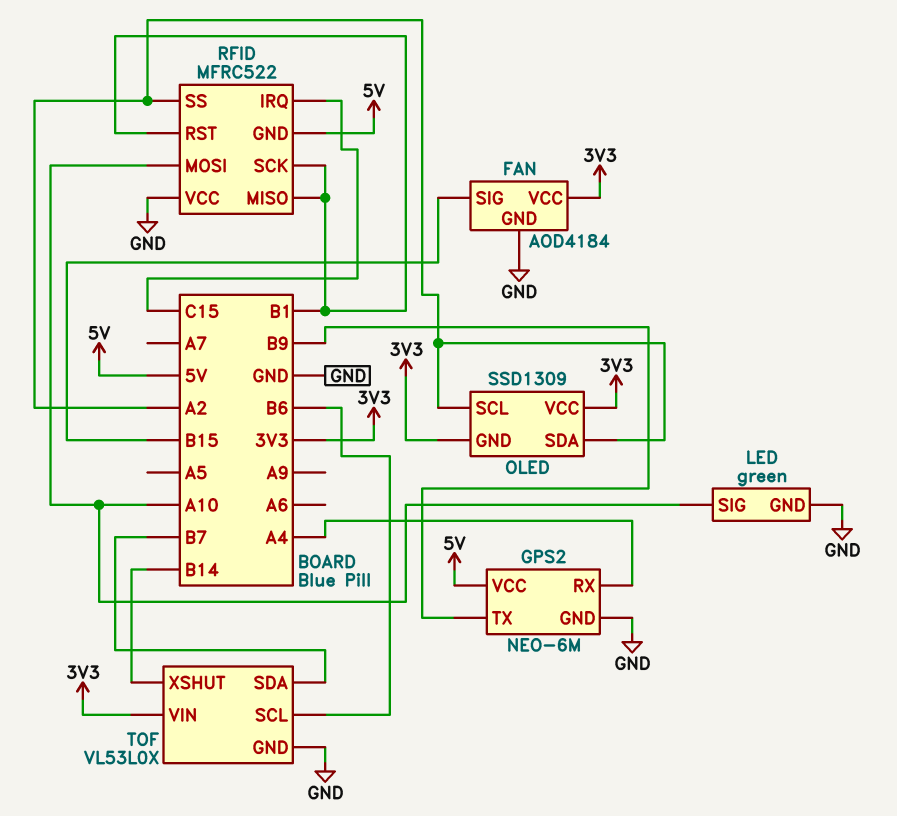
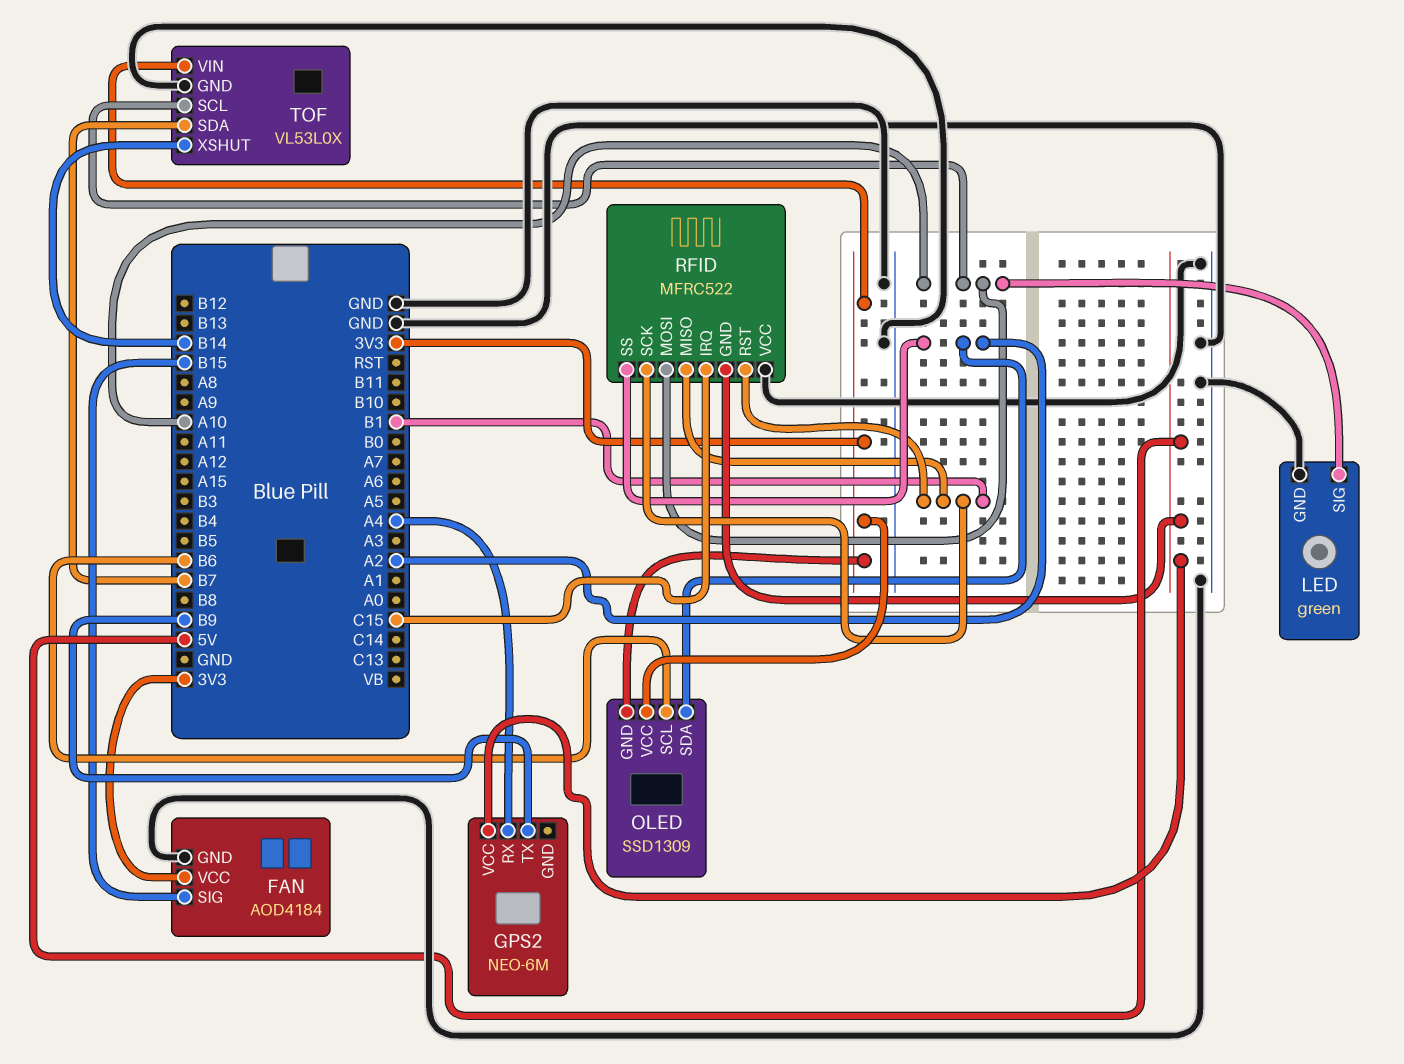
GPS2 pin GND: GND -> none
OLED pin SCL: A2 -> B6
TOF pin SCL: B6 -> A10

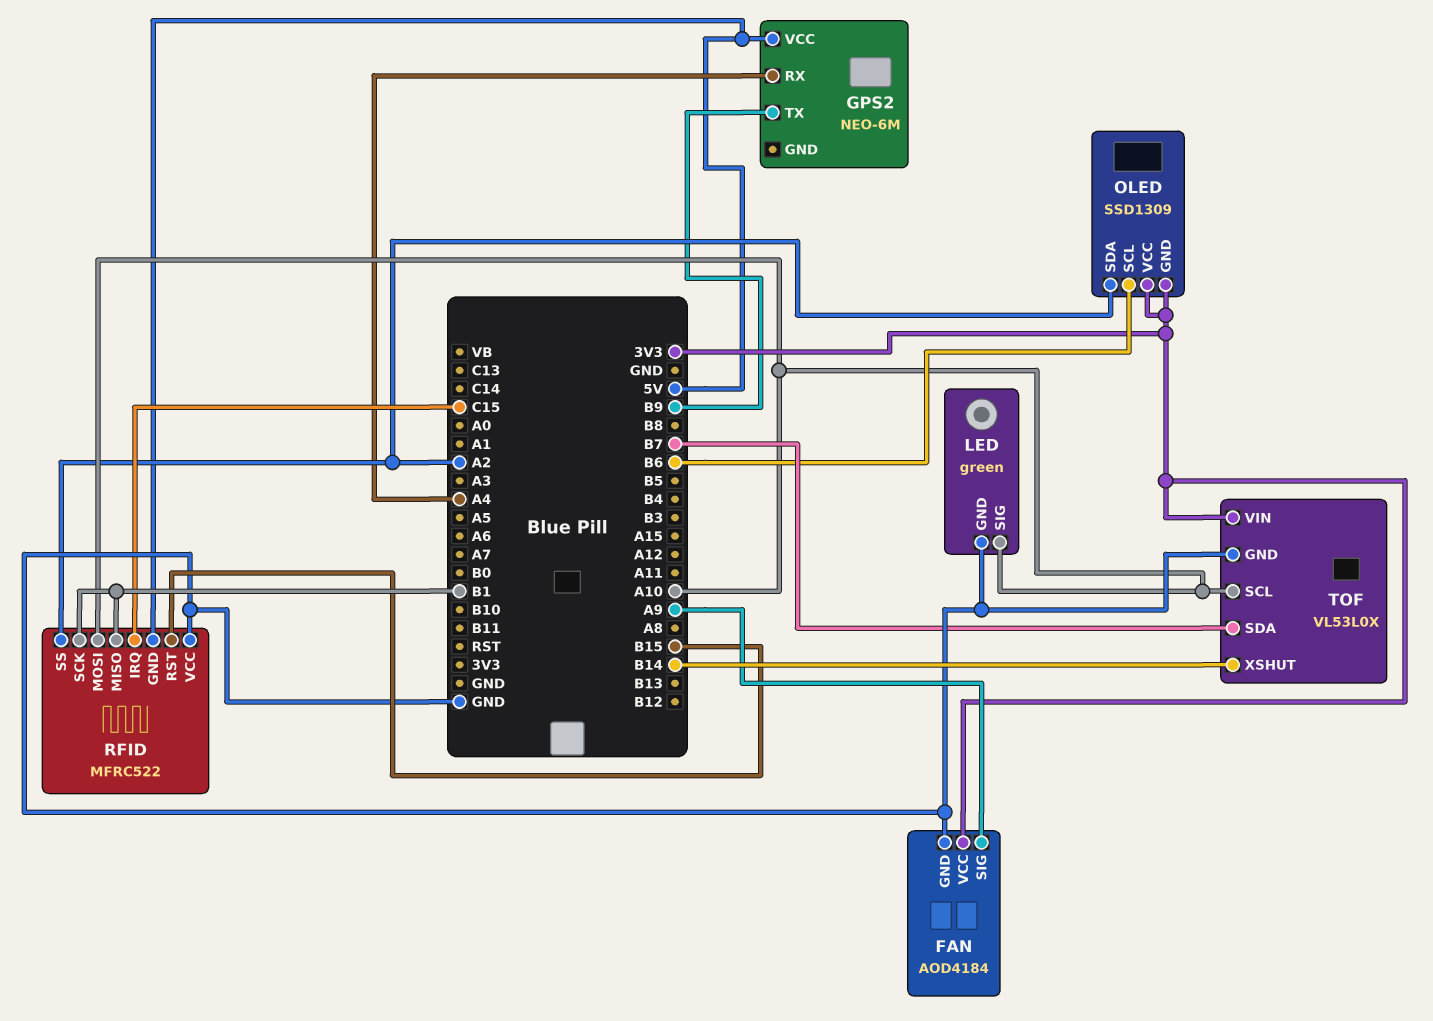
FAN pin SIG: B15 -> A9
RFID pin RST: B1 -> B15

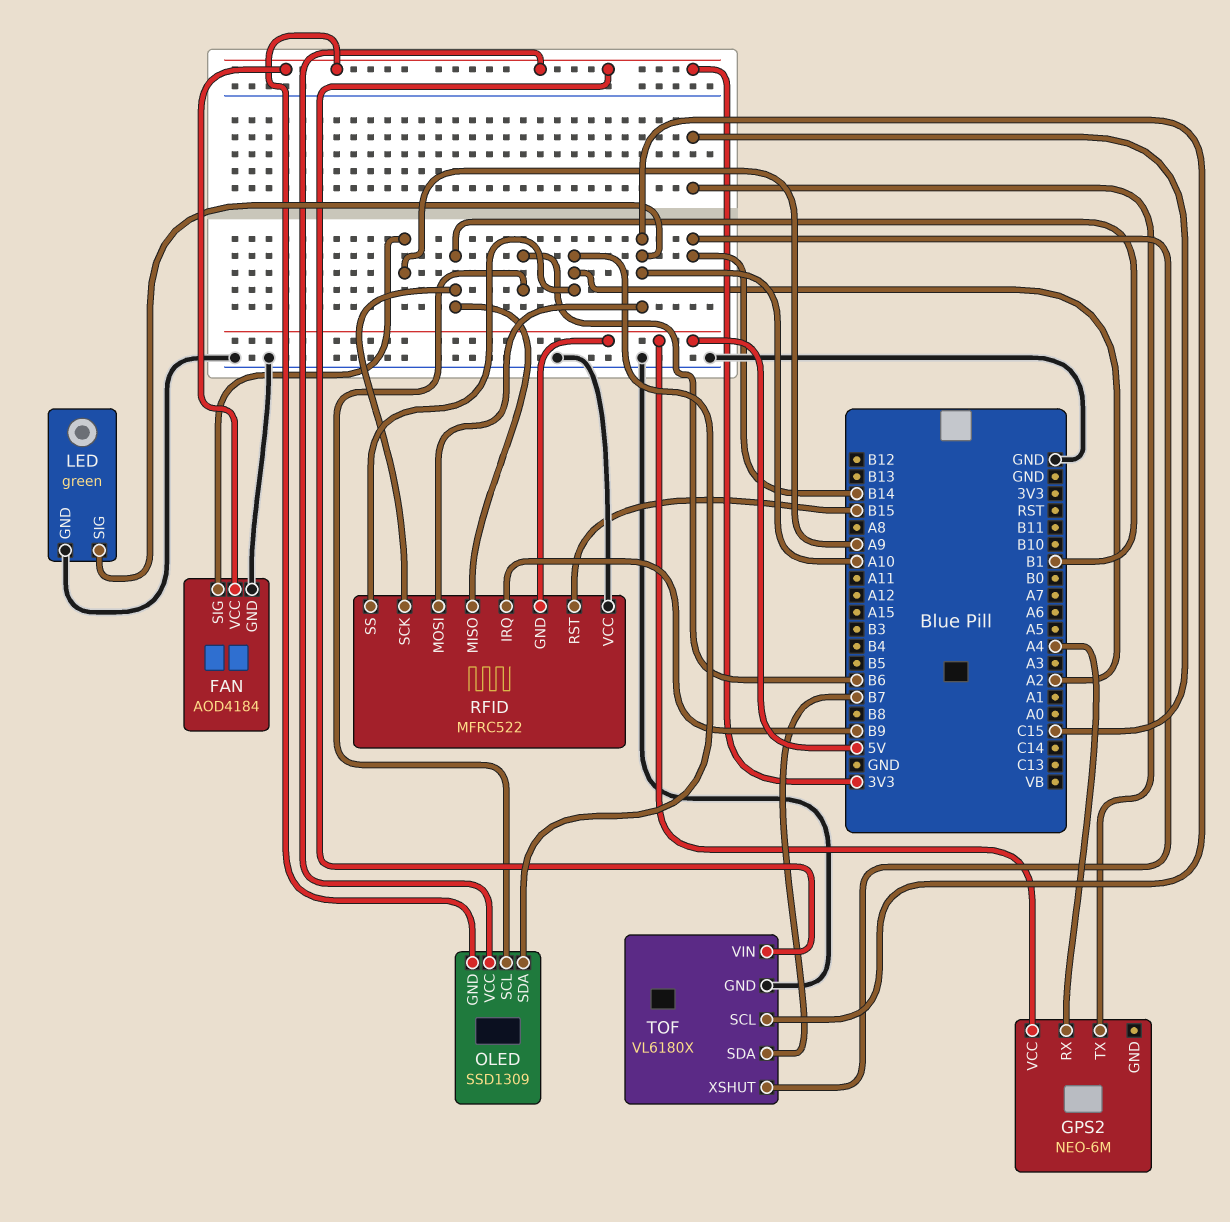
GPS2 pin TX: B9 -> C15
RFID pin IRQ: C15 -> B9
TOF: VL53L0X -> VL6180X

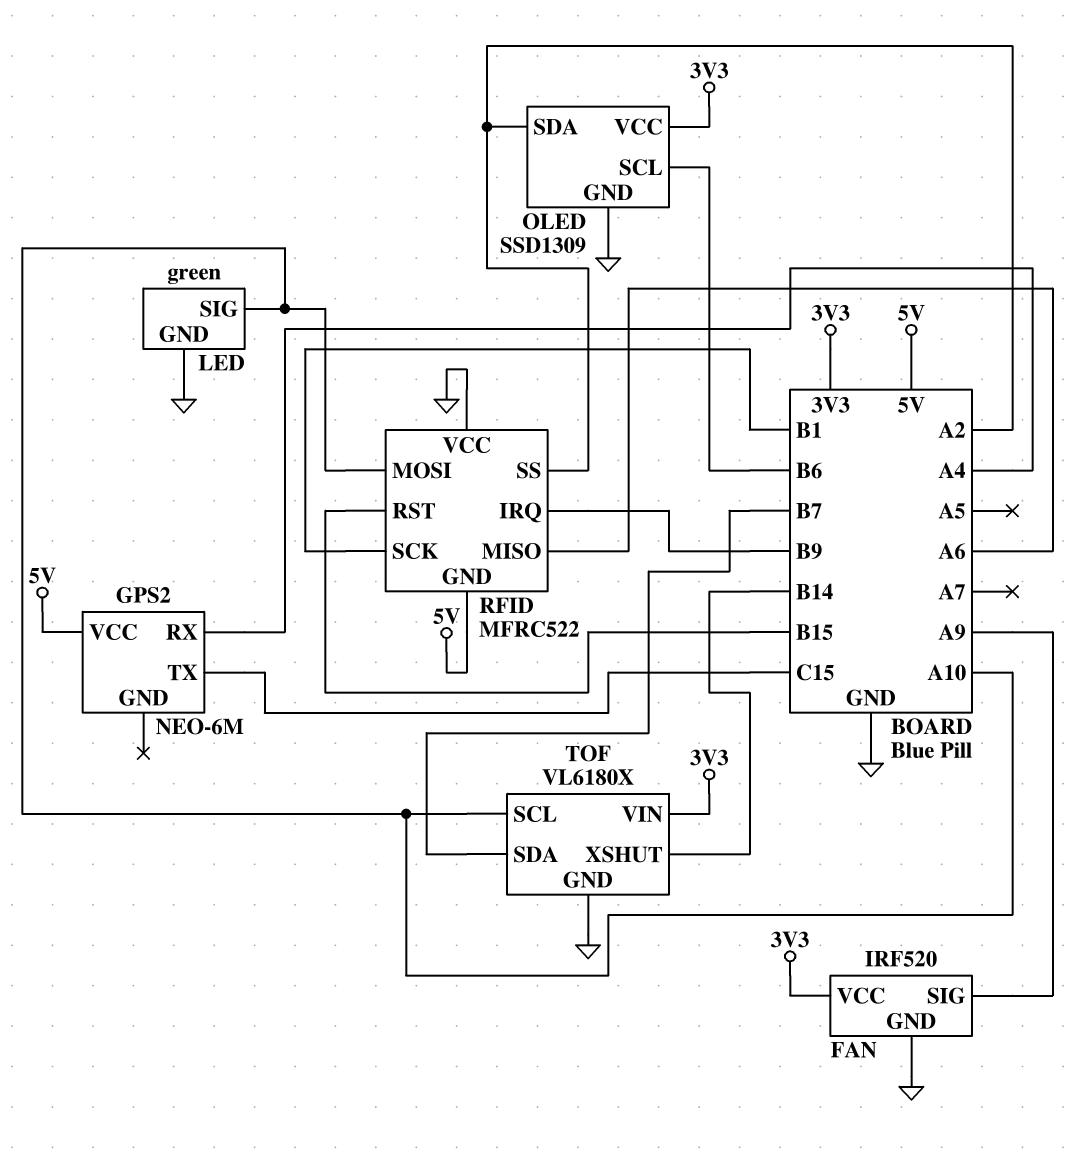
FAN: AOD4184 -> IRF520
OLED pin GND: 3V3 -> GND
RFID pin MISO: B1 -> A6

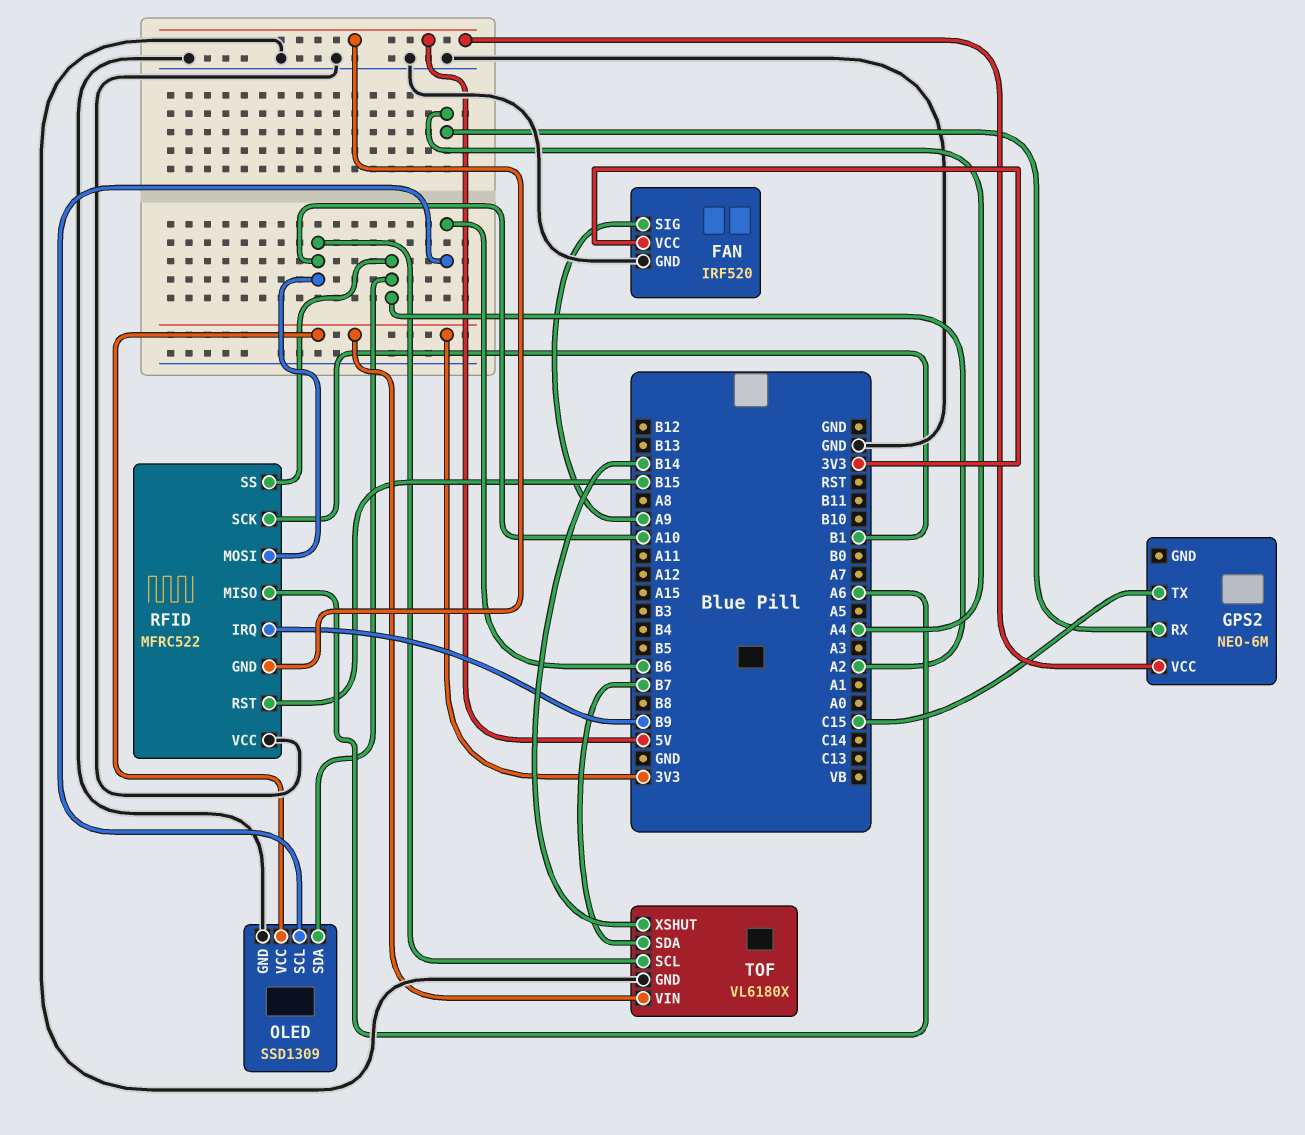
LED: green -> none
LED pin GND: GND -> none
LED pin SIG: A10 -> none

